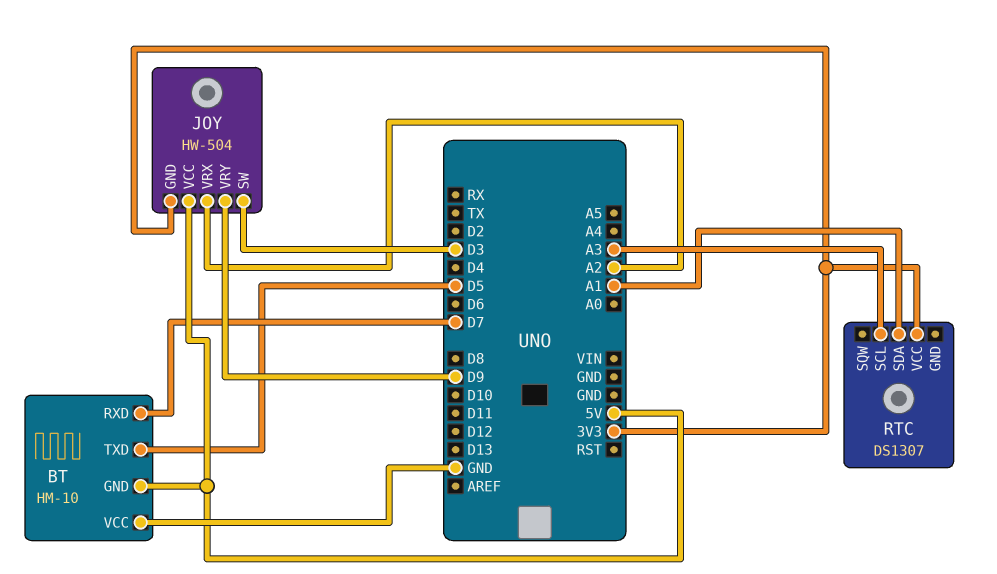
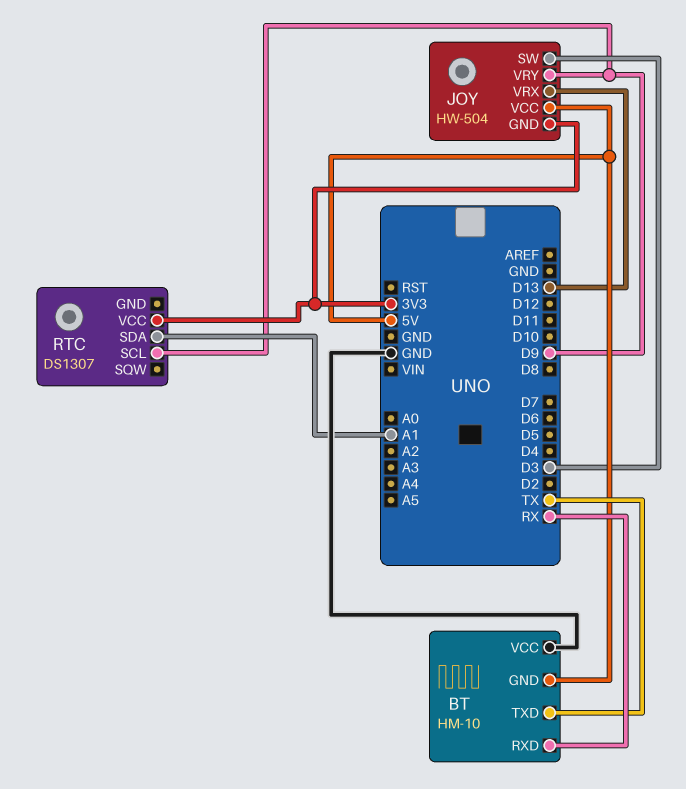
BT pin RXD: D7 -> RX
BT pin TXD: D5 -> TX
JOY pin VRX: A2 -> D13
RTC pin SCL: A3 -> D9

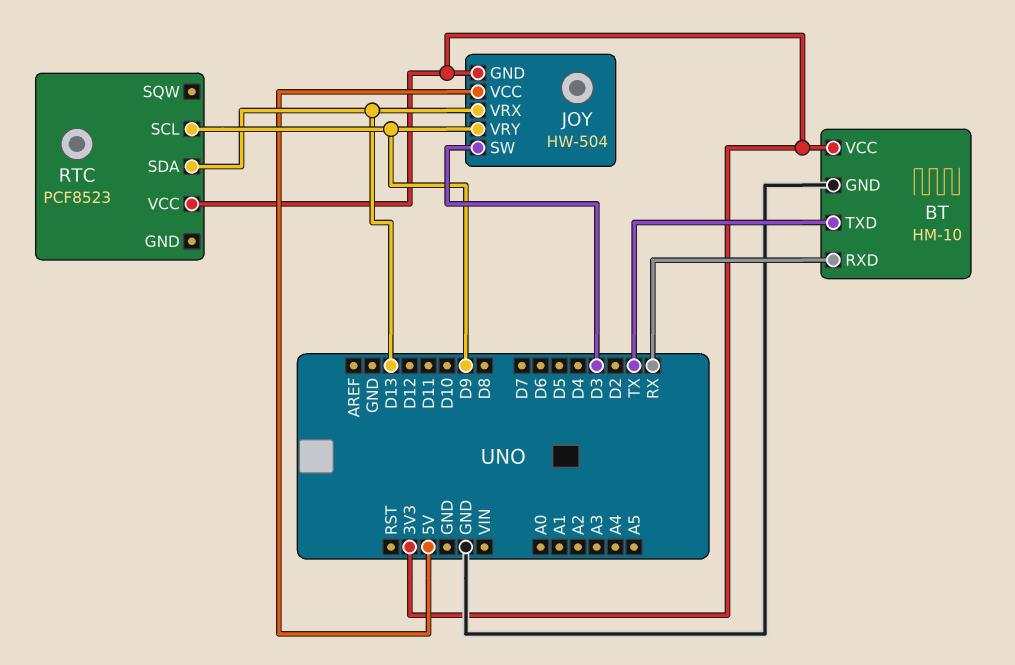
BT pin GND: 5V -> GND
BT pin VCC: GND -> 3V3
RTC: DS1307 -> PCF8523
RTC pin SDA: A1 -> D13

